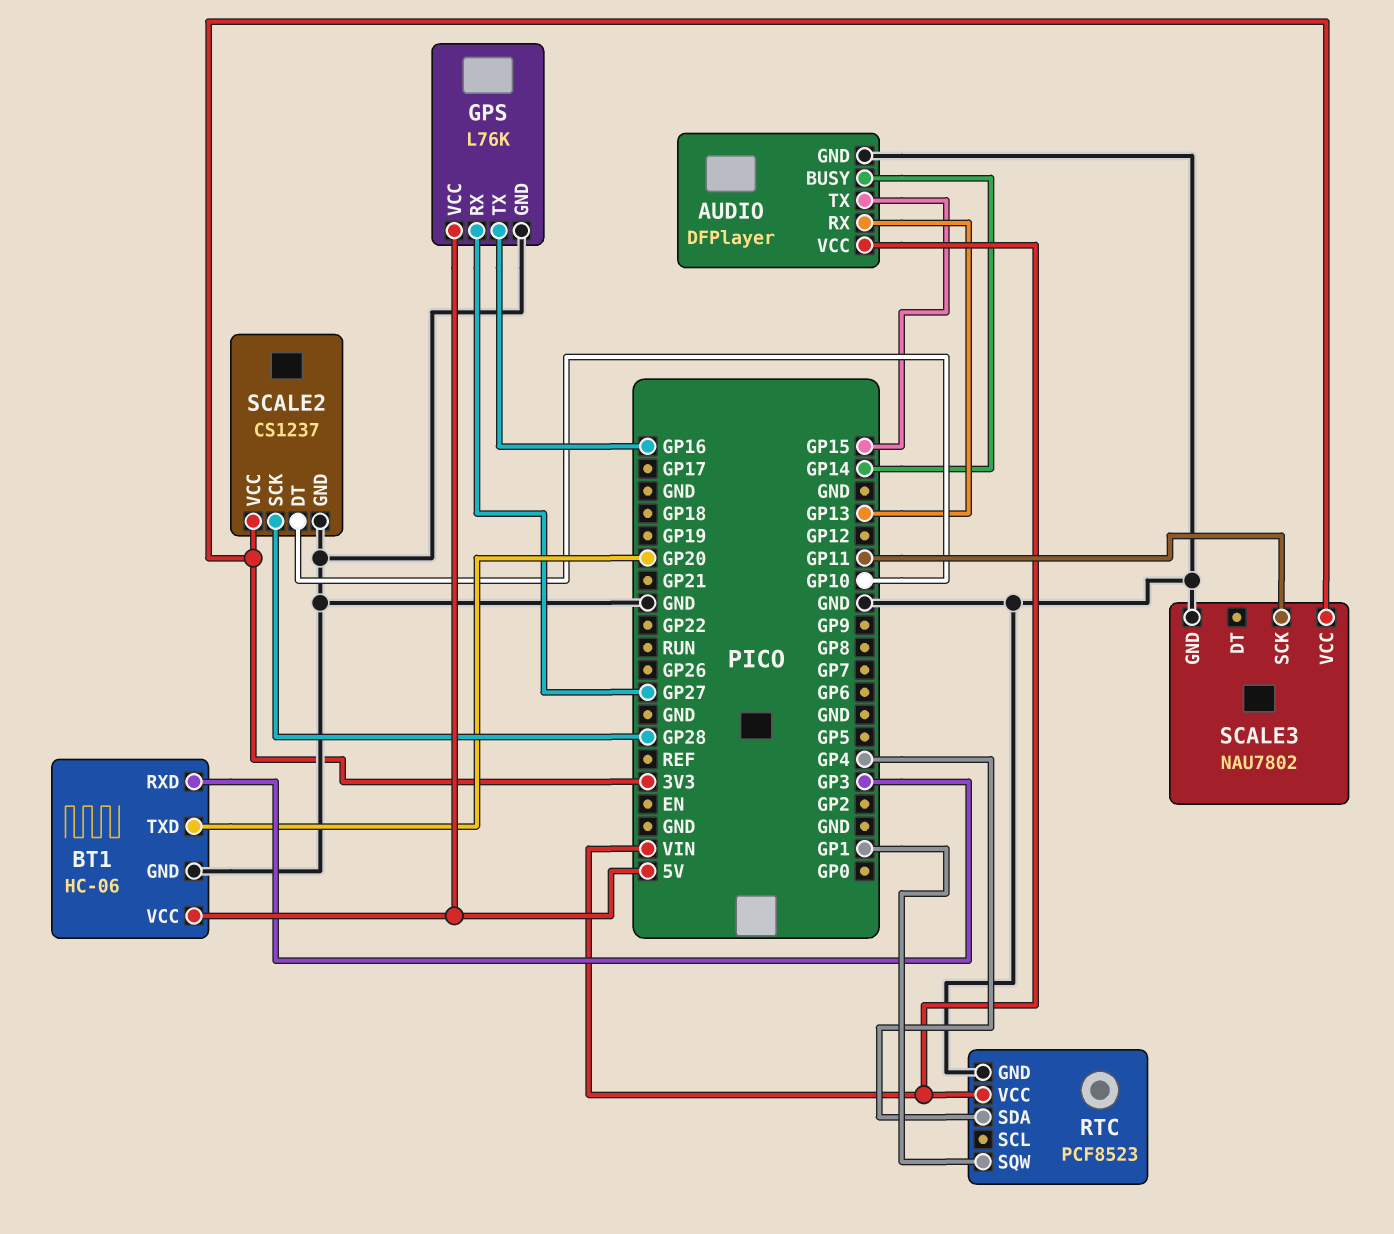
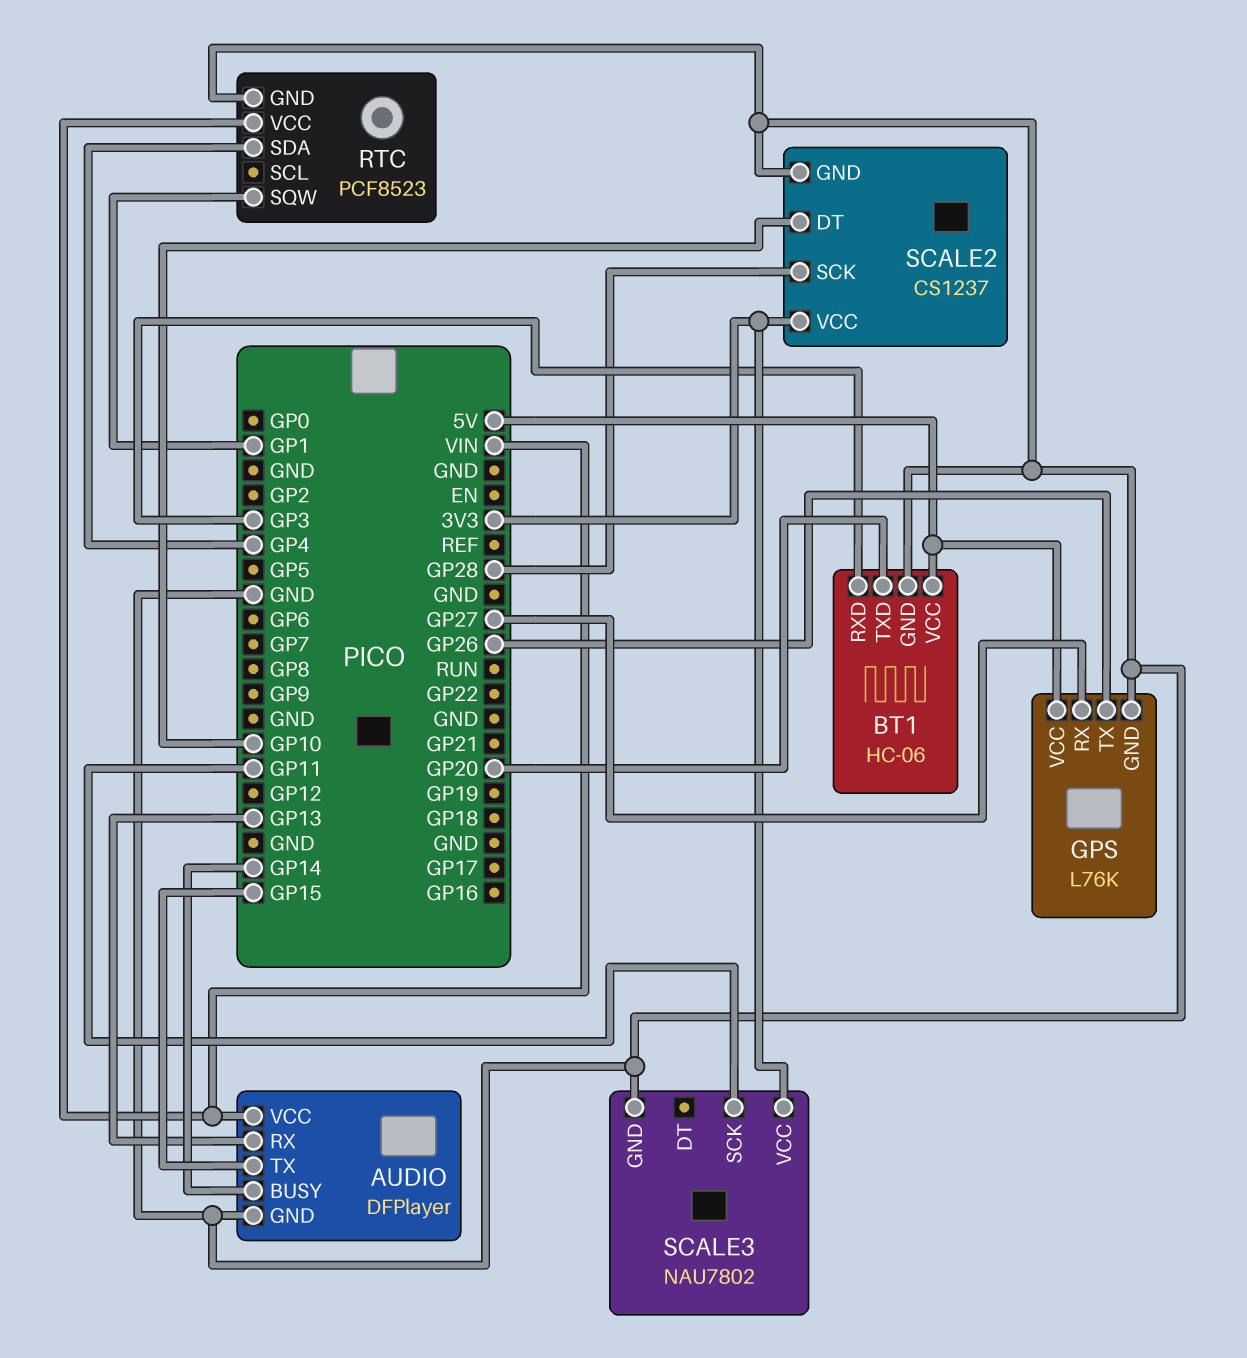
GPS pin TX: GP16 -> GP26

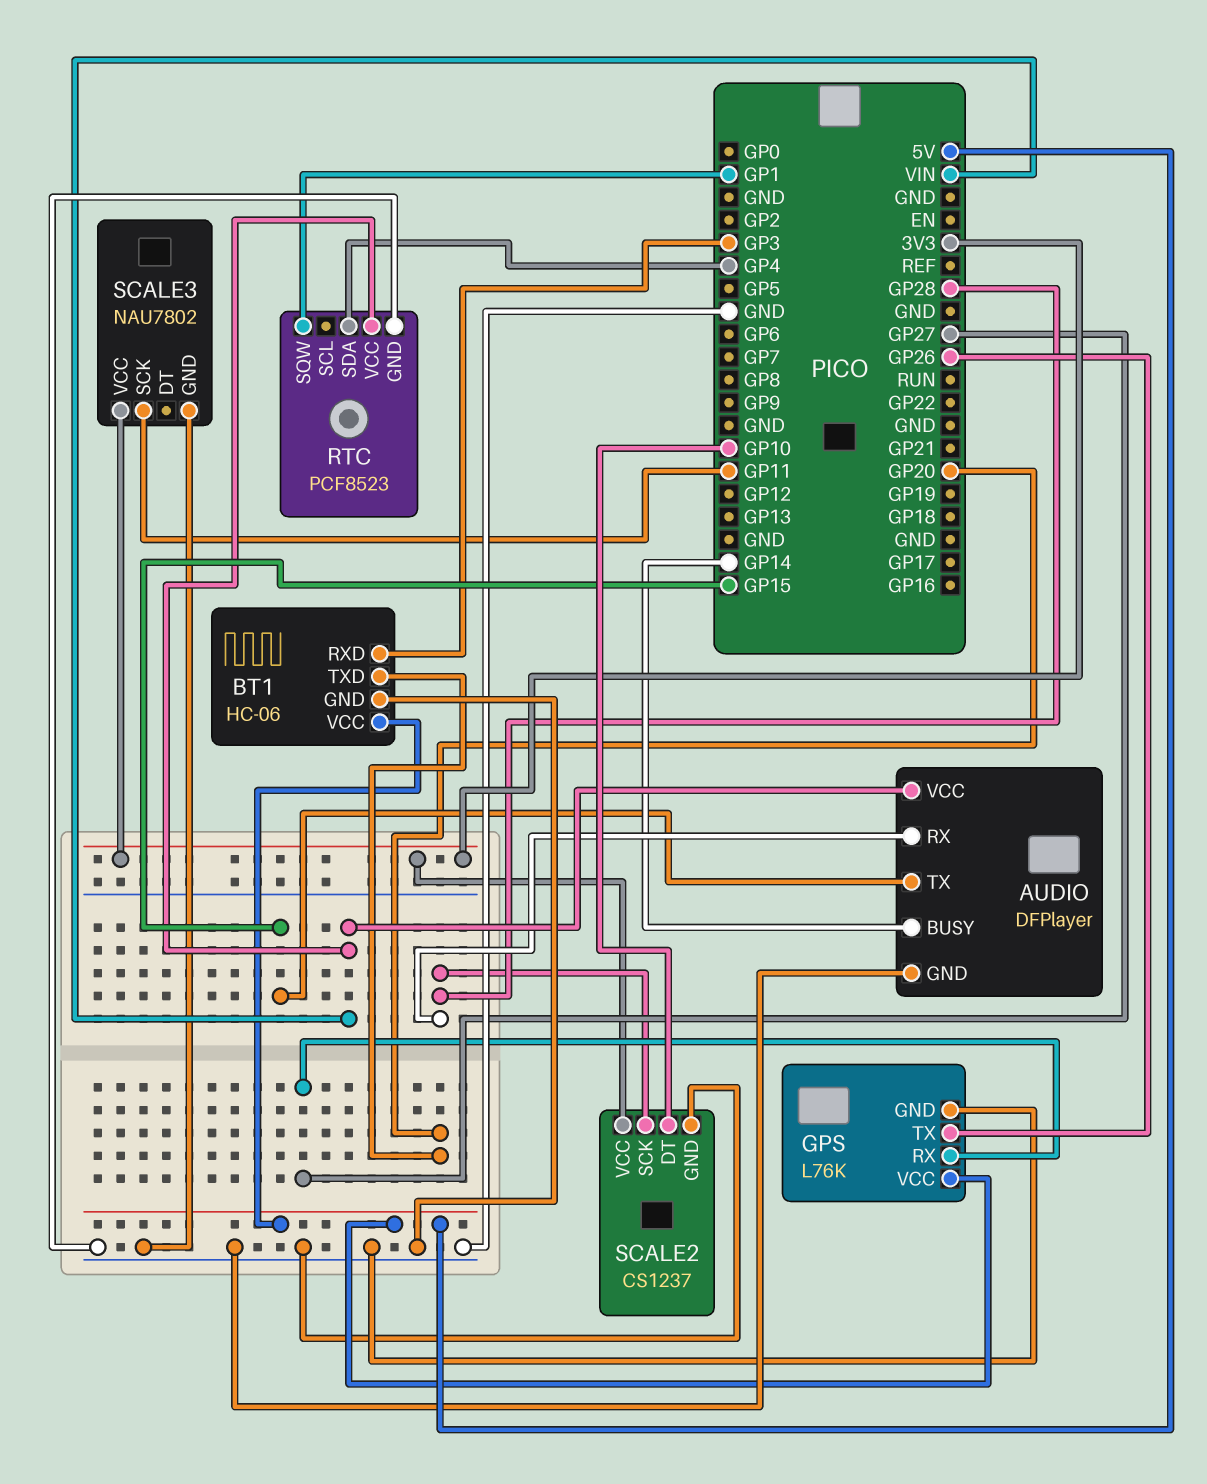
AUDIO pin RX: GP13 -> GP28

